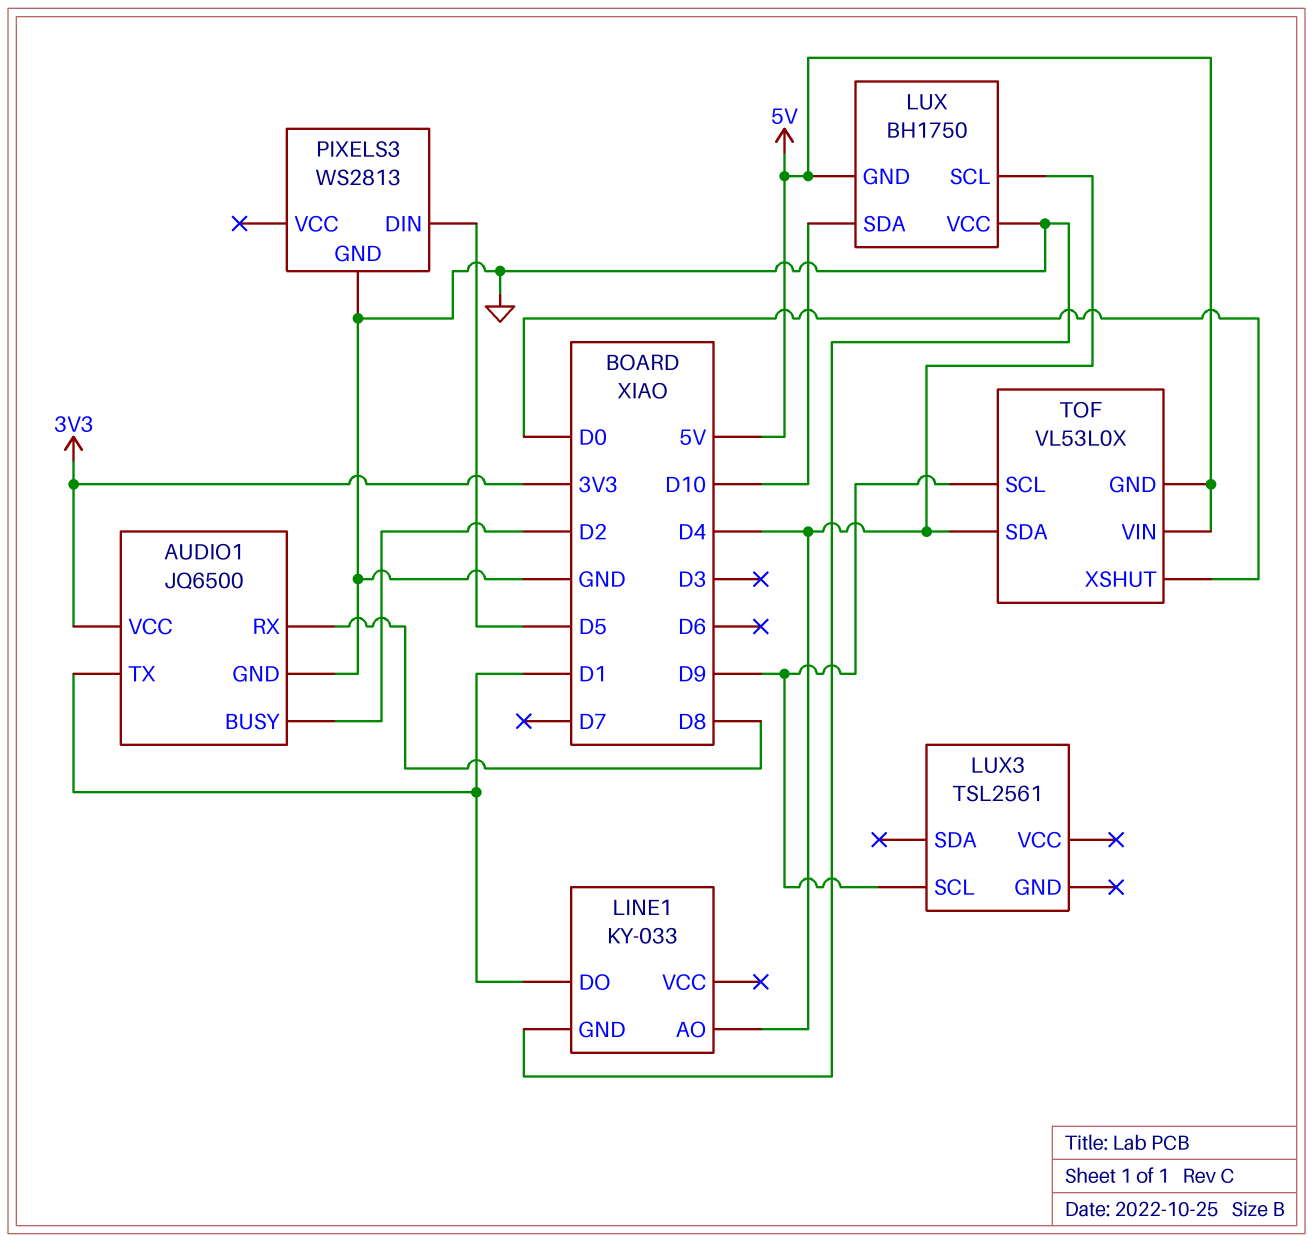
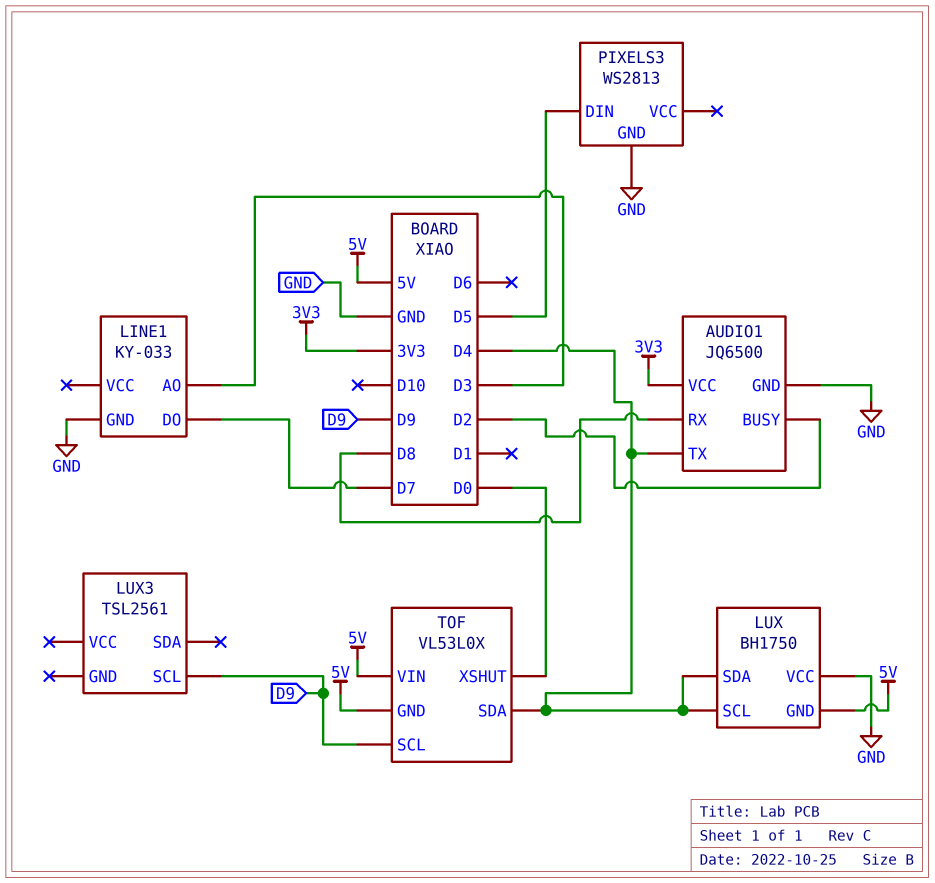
AUDIO1 pin TX: D1 -> D4
LINE1 pin AO: D4 -> D3
LINE1 pin DO: D1 -> D7
LUX pin SDA: D10 -> D4

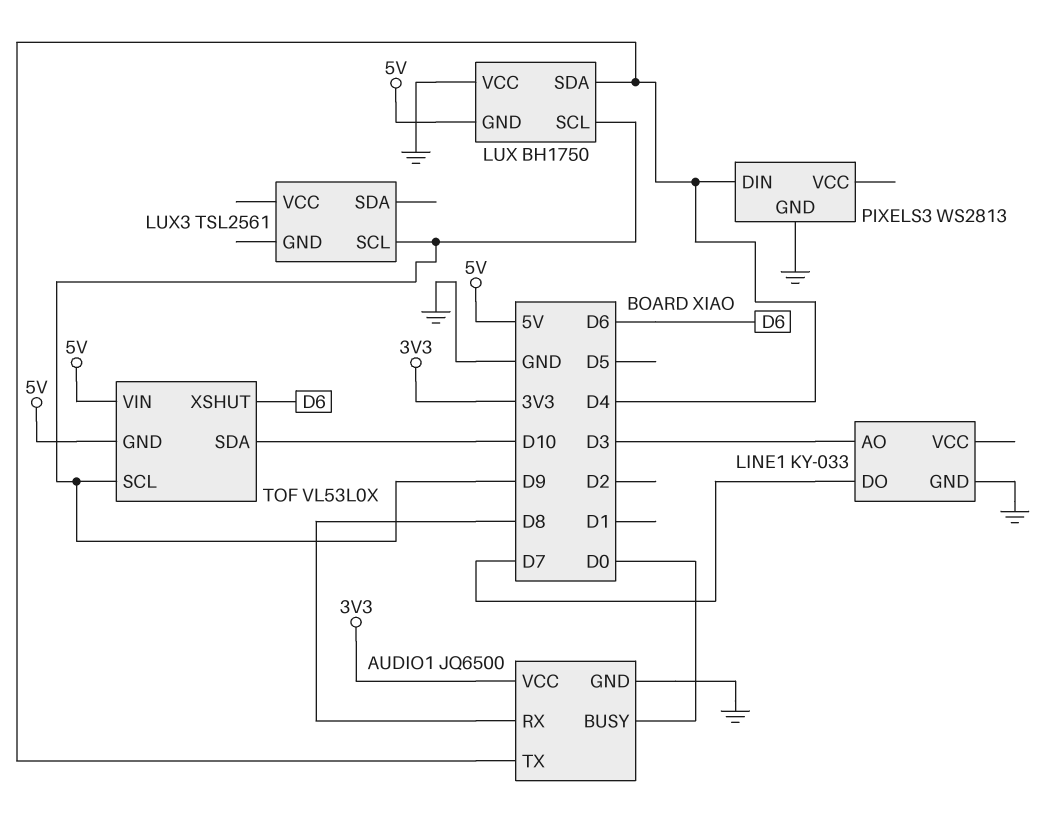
AUDIO1 pin BUSY: D2 -> D0
LUX pin SCL: D4 -> D9
PIXELS3 pin DIN: D5 -> D4
TOF pin SDA: D4 -> D10
TOF pin XSHUT: D0 -> D6

